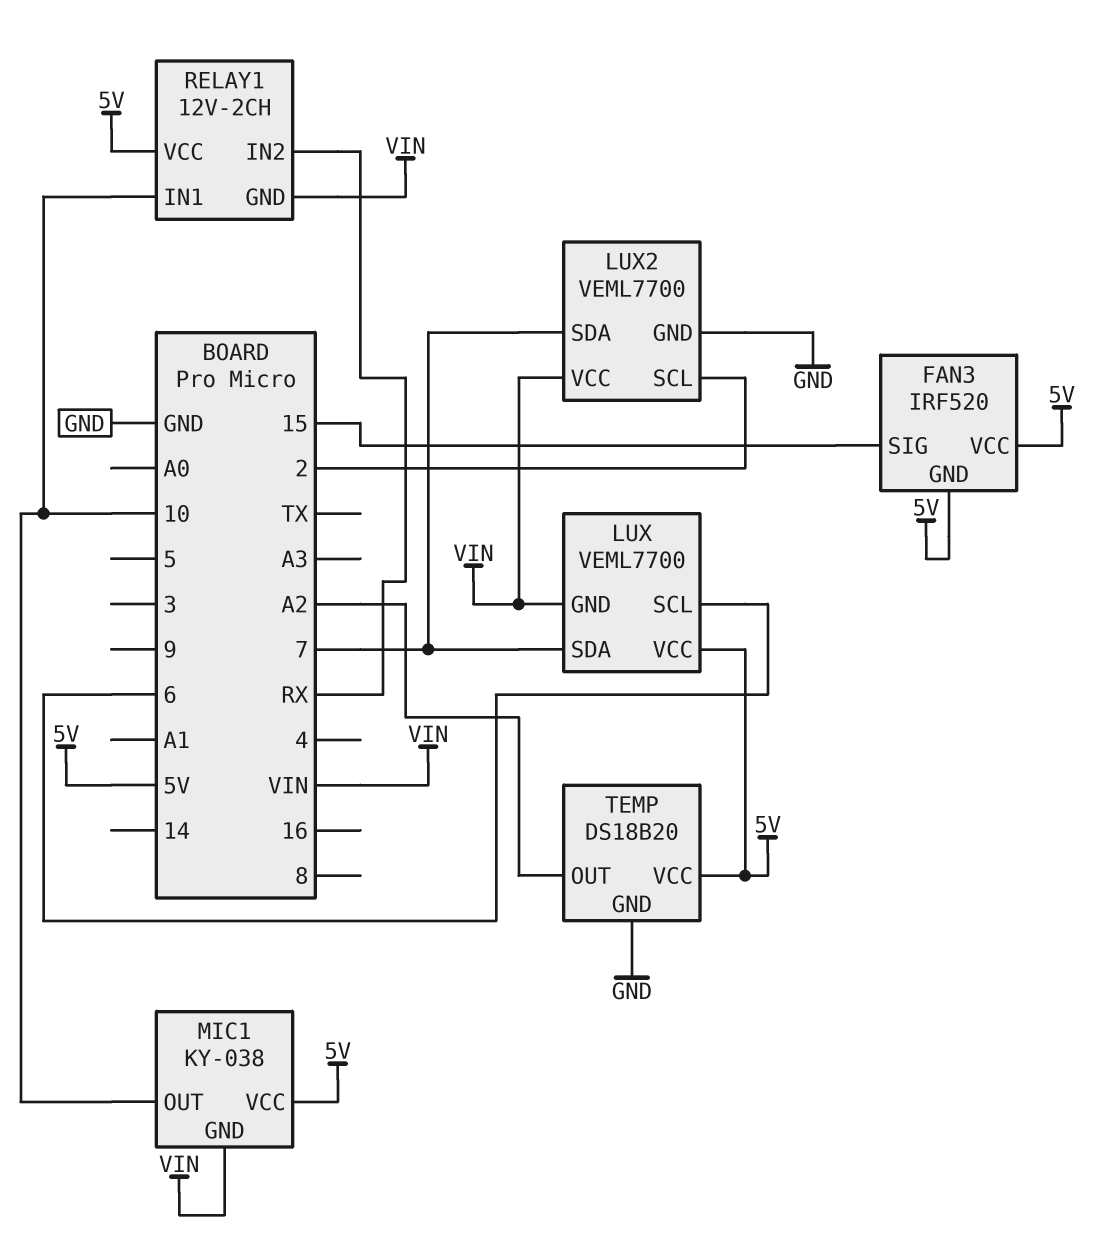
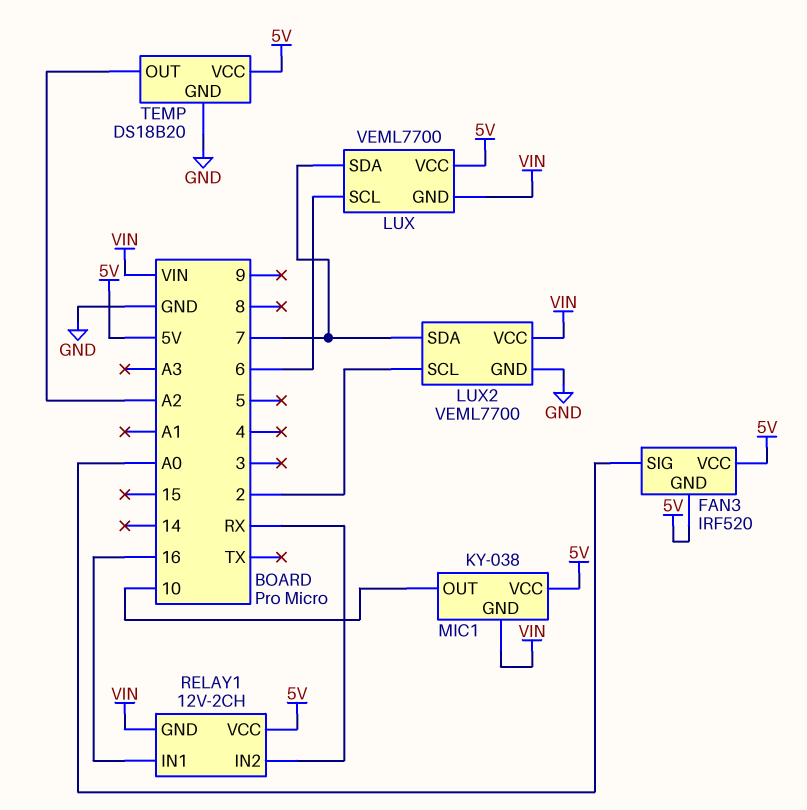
FAN3 pin SIG: 15 -> A0
RELAY1 pin IN1: 10 -> 16

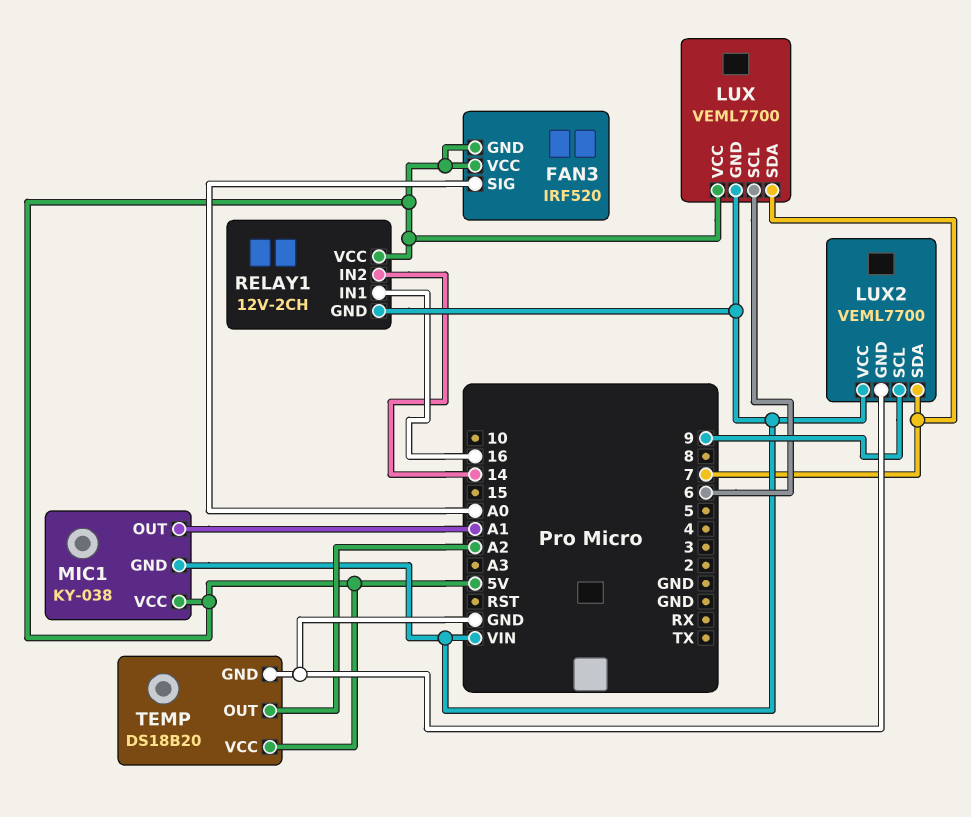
LUX2 pin SCL: 2 -> 9
MIC1 pin OUT: 10 -> A1
RELAY1 pin IN2: RX -> 14

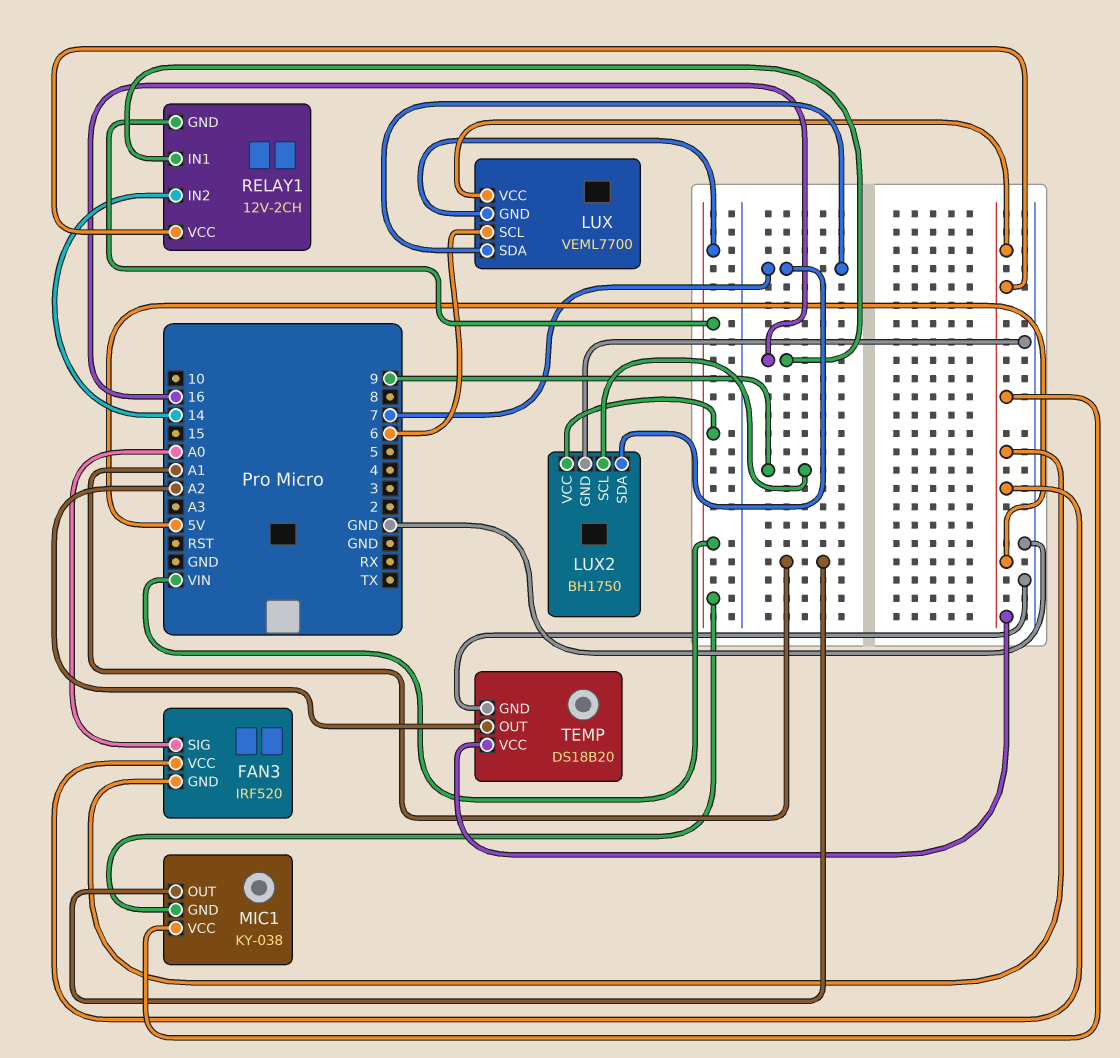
LUX2: VEML7700 -> BH1750

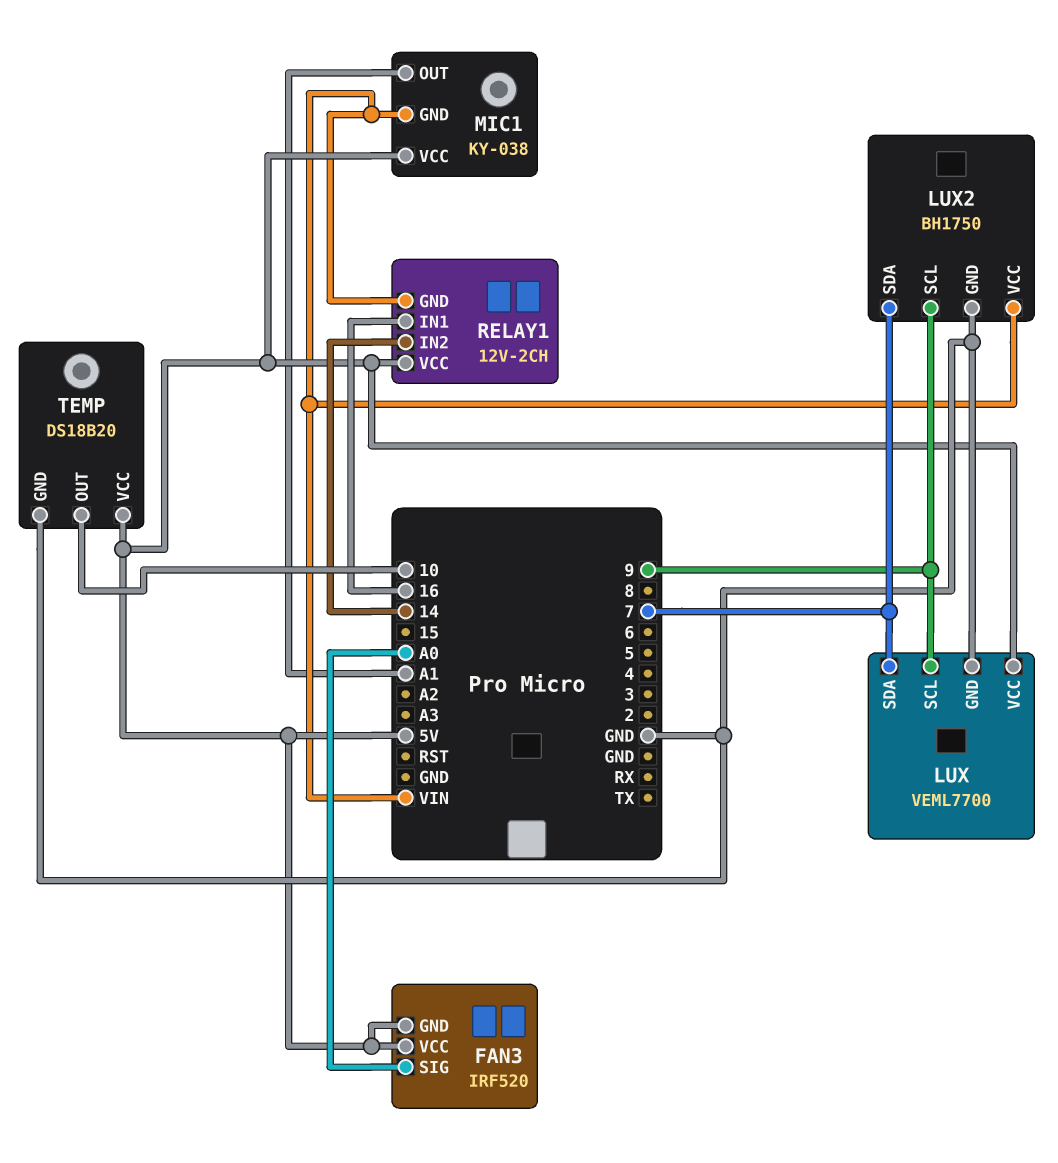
LUX pin GND: VIN -> GND
LUX pin SCL: 6 -> 9
TEMP pin OUT: A2 -> 10

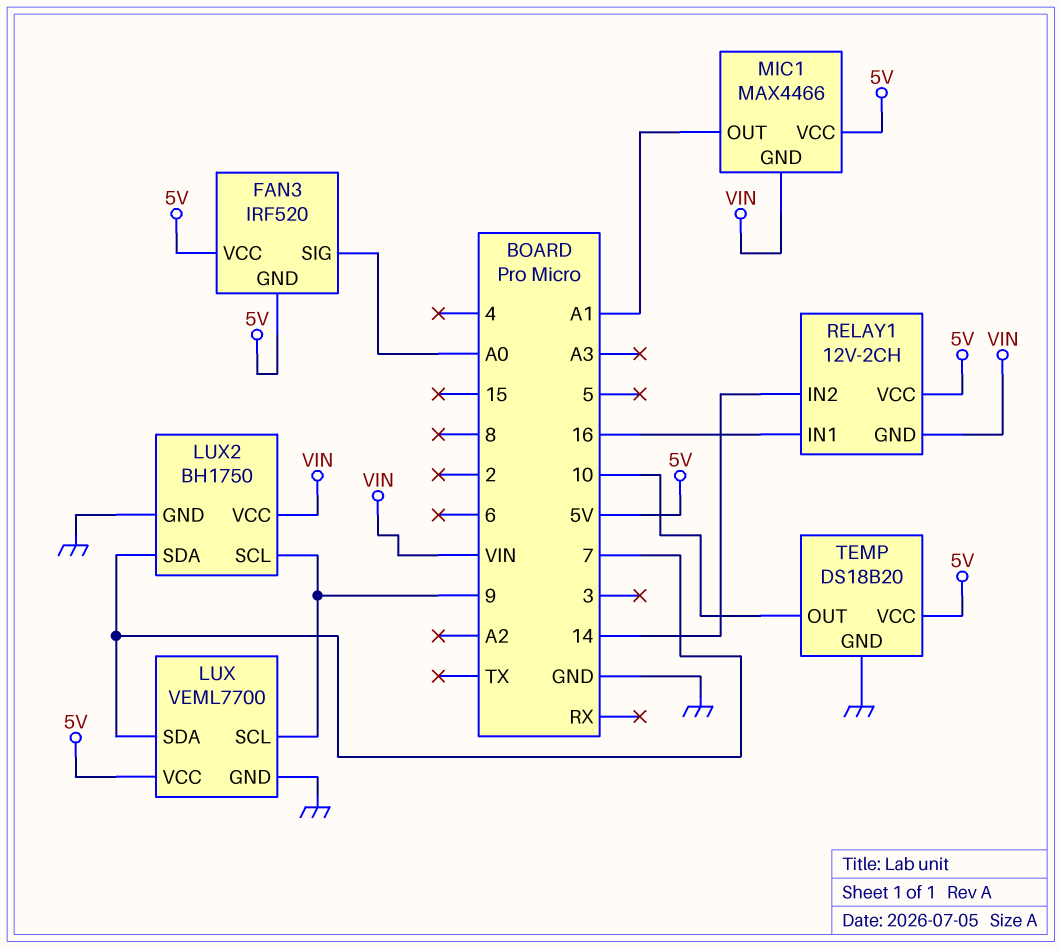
MIC1: KY-038 -> MAX4466

